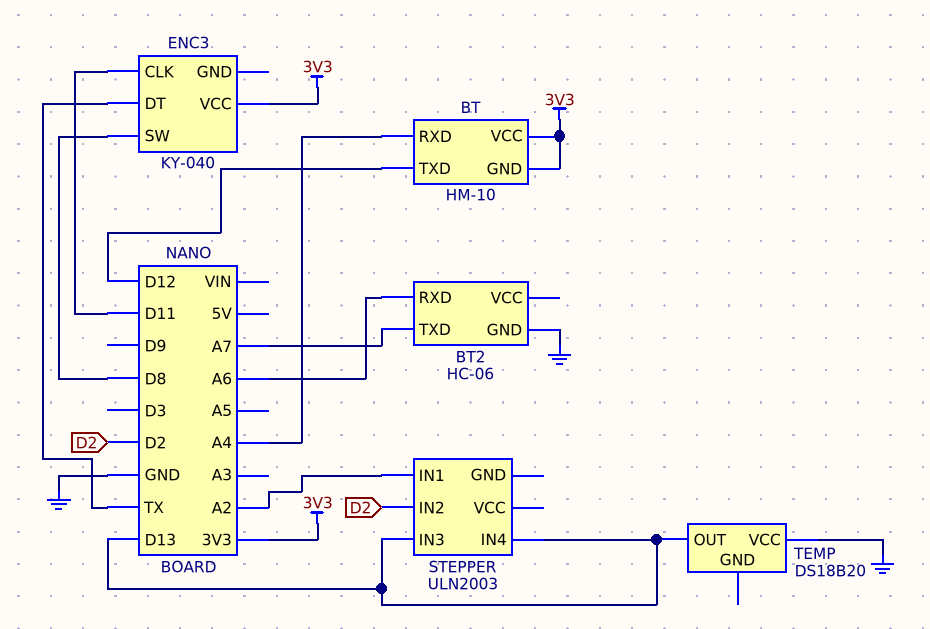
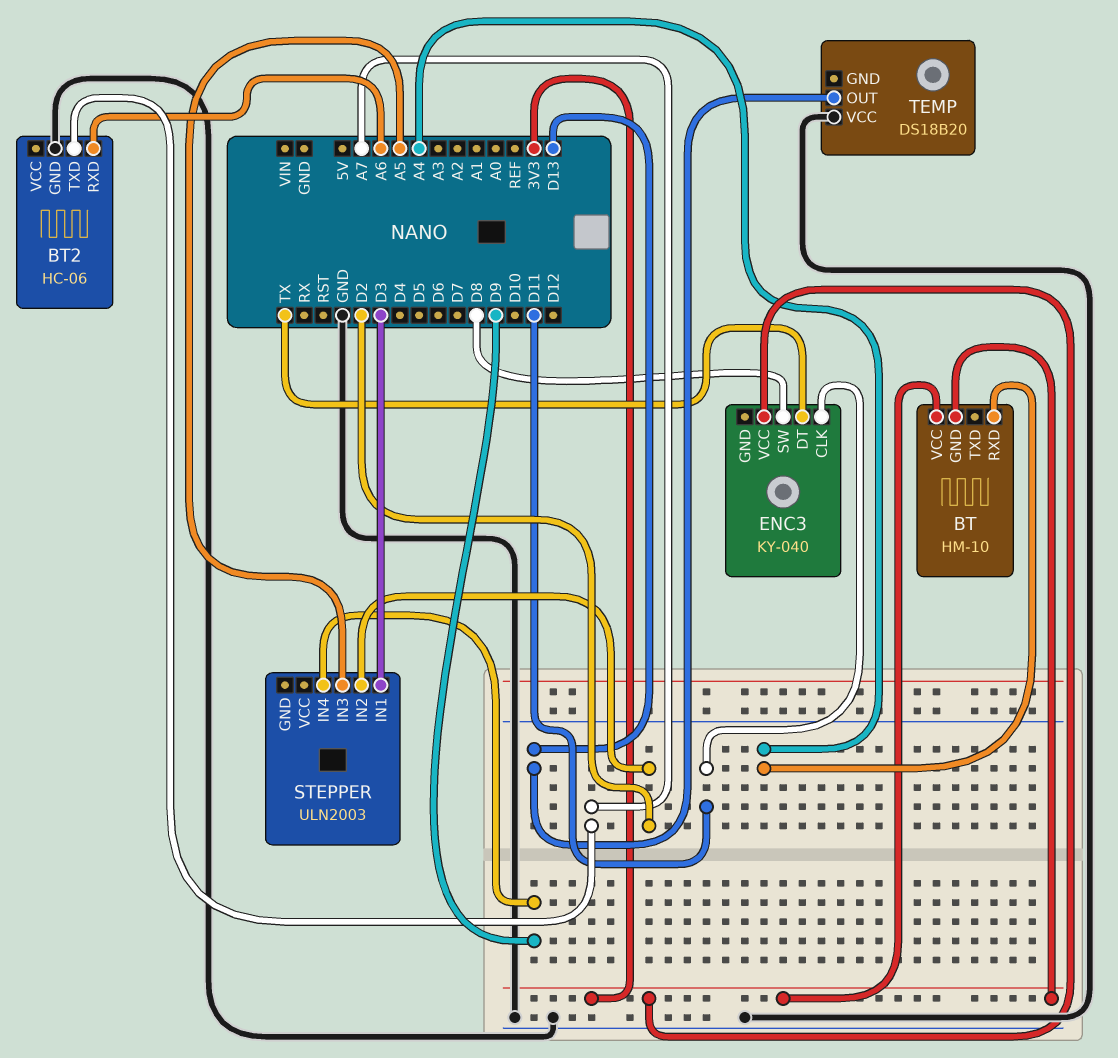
BT pin TXD: D12 -> none
STEPPER pin IN1: A2 -> D3
STEPPER pin IN3: D13 -> A5
STEPPER pin IN4: D13 -> D9

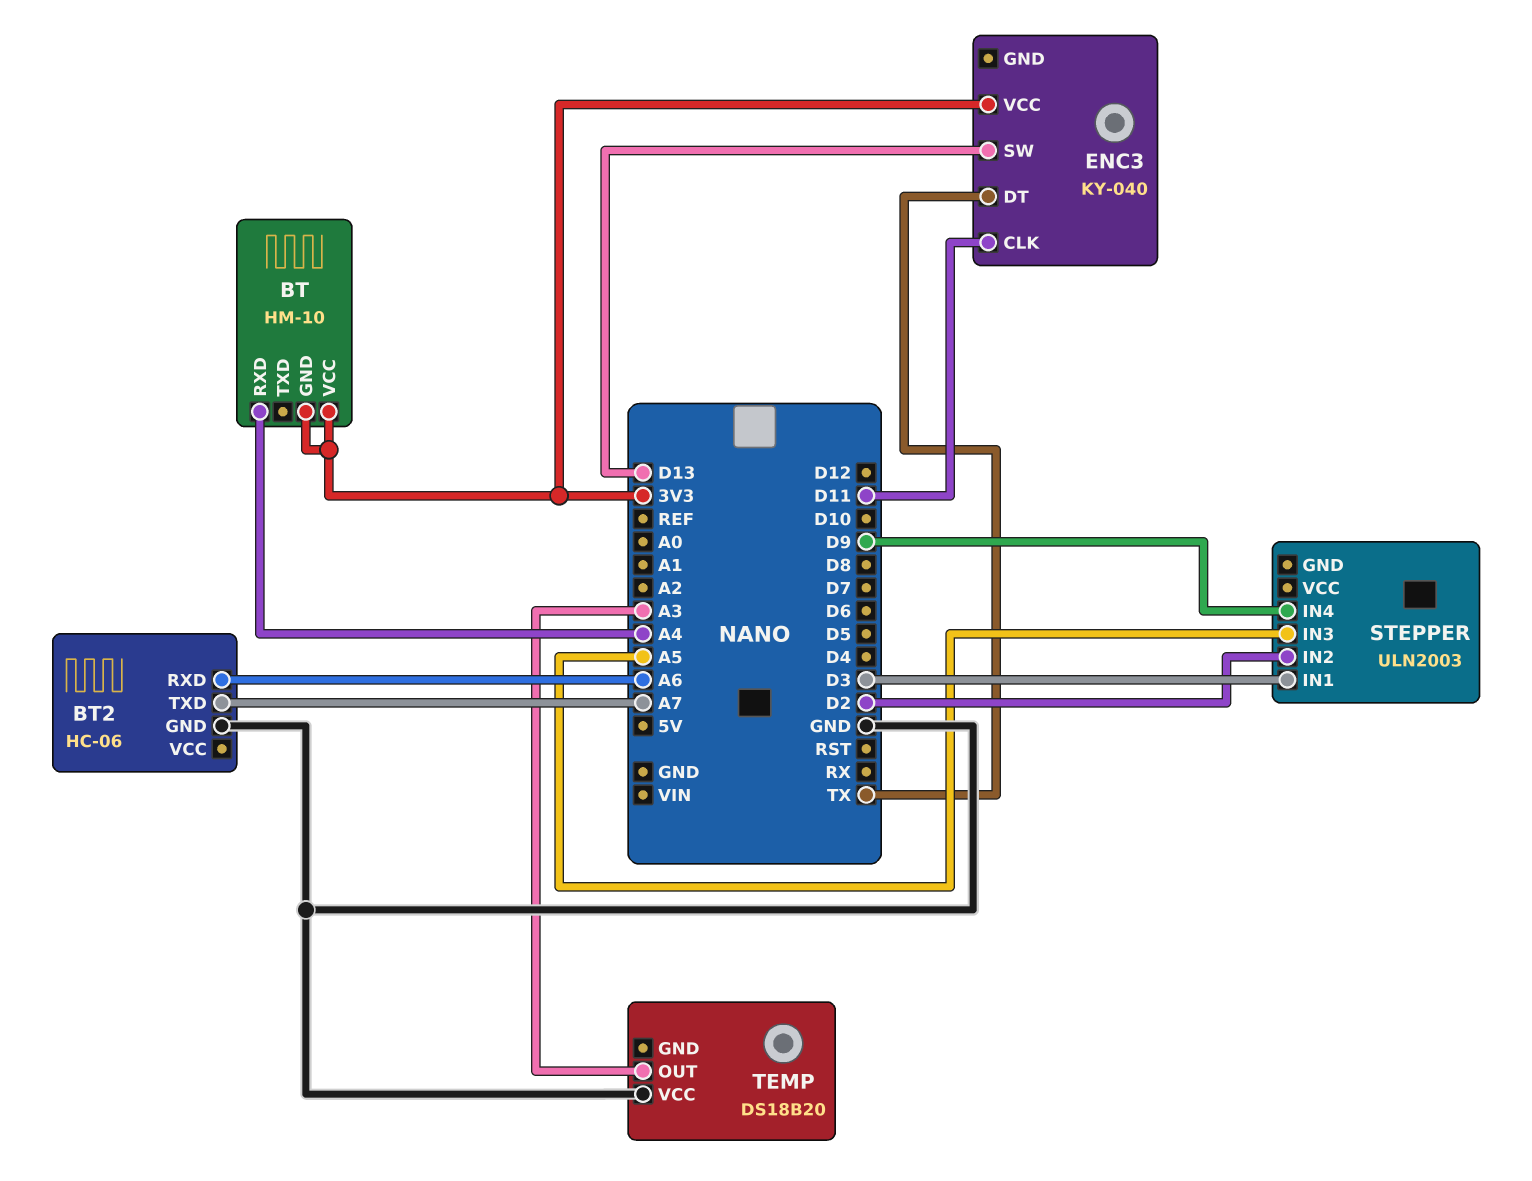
ENC3 pin SW: D8 -> D13
TEMP pin OUT: D13 -> A3

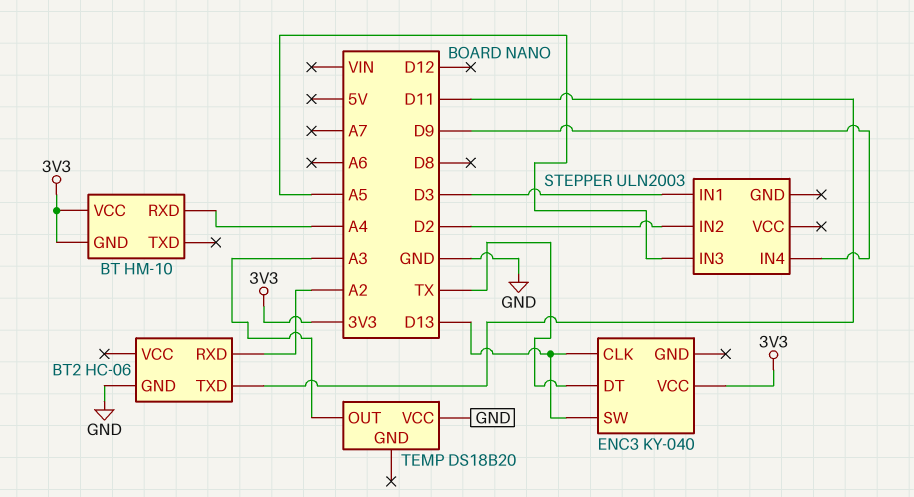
BT2 pin RXD: A6 -> A2
BT2 pin TXD: A7 -> D11
ENC3 pin CLK: D11 -> D13

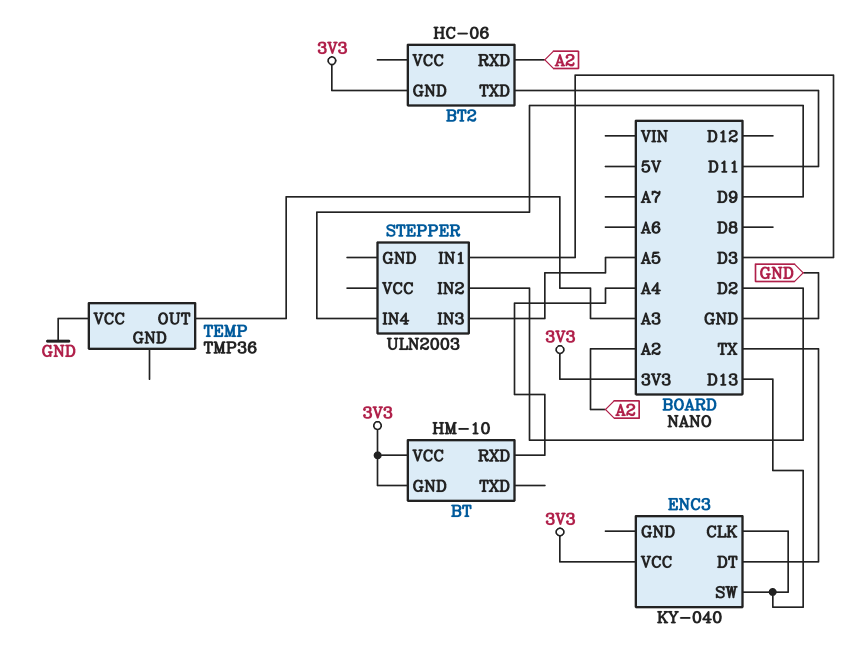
BT2 pin GND: GND -> 3V3
TEMP: DS18B20 -> TMP36

